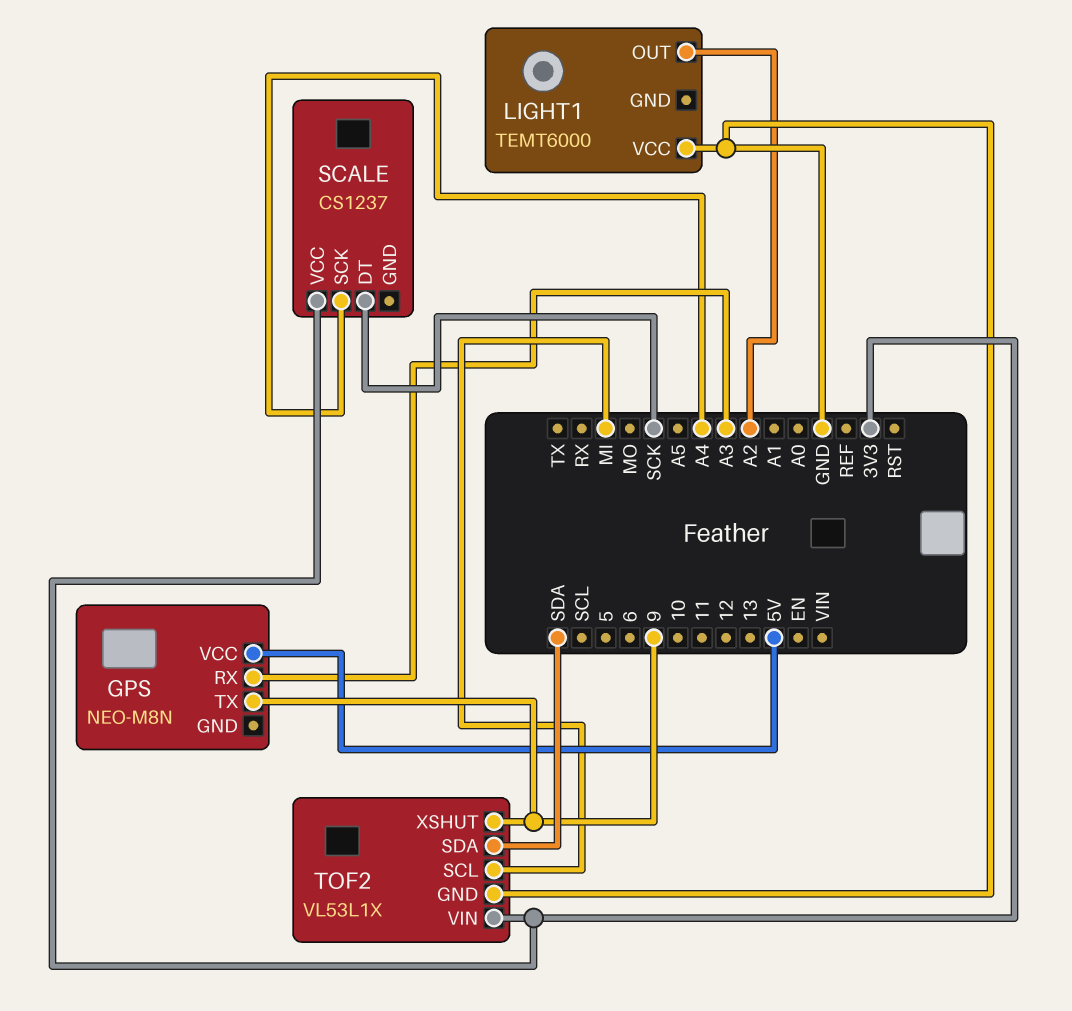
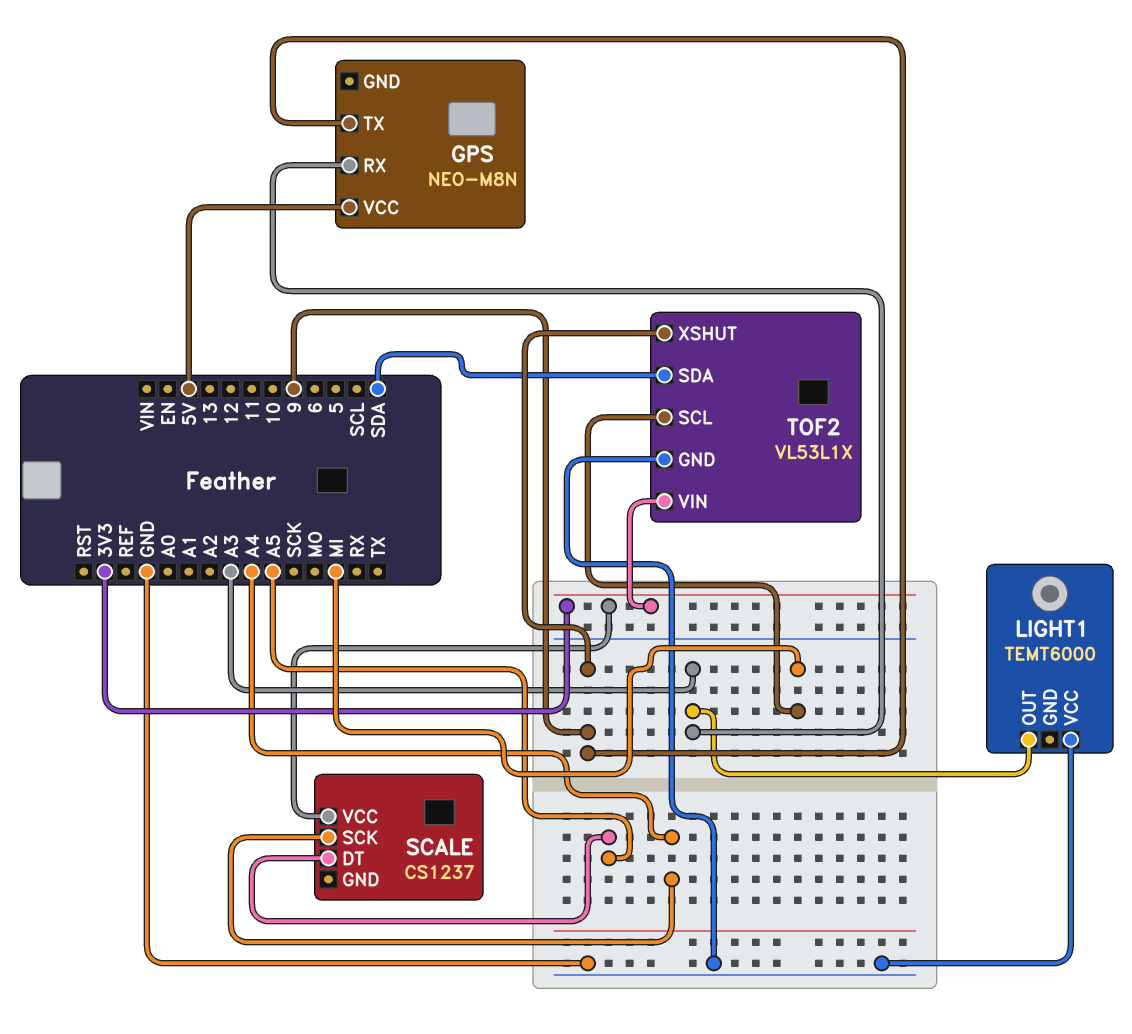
LIGHT1 pin OUT: A2 -> A3
SCALE pin DT: SCK -> A5

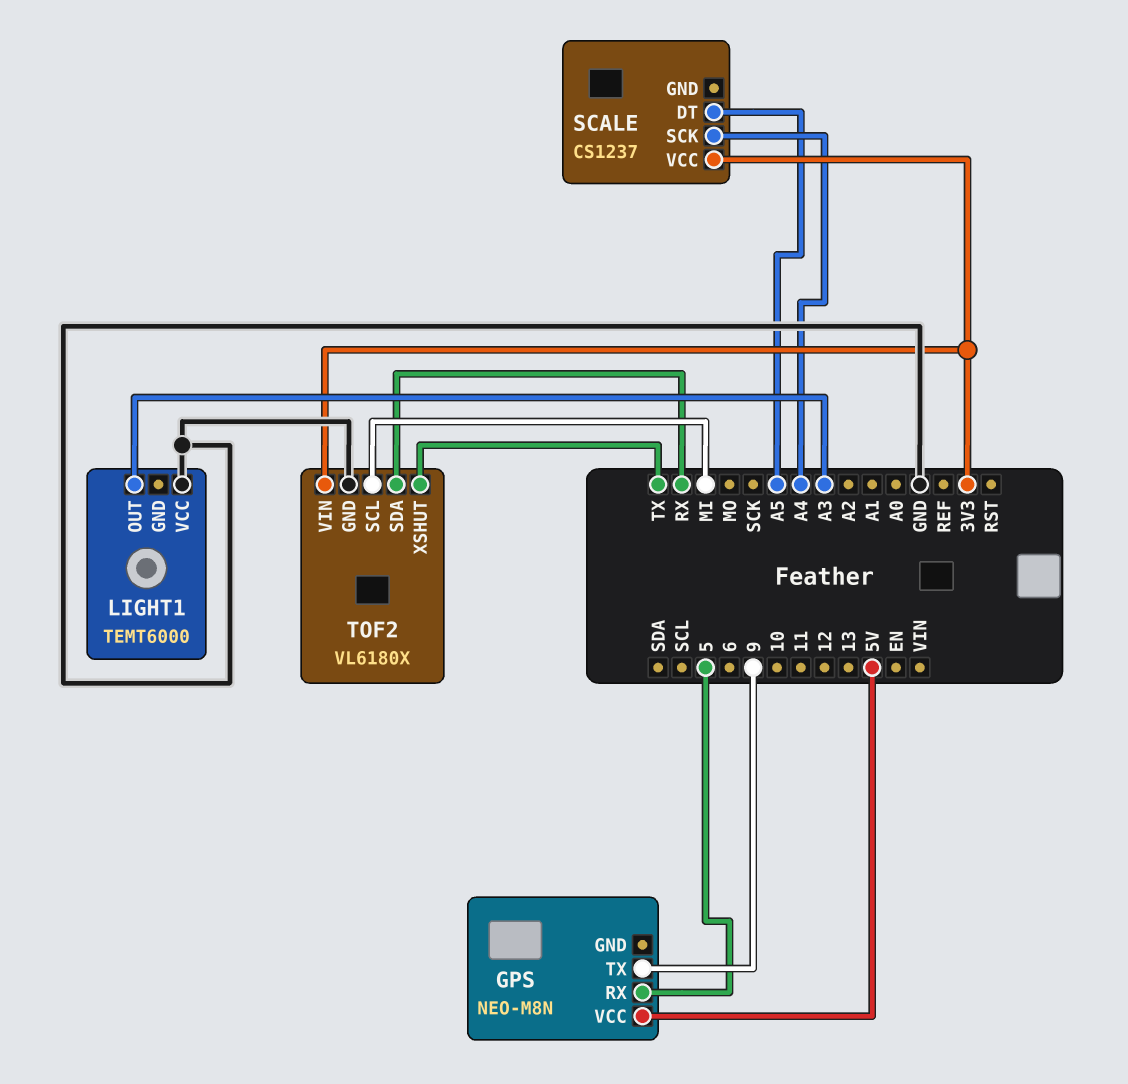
GPS pin RX: A3 -> 5
TOF2: VL53L1X -> VL6180X
TOF2 pin SDA: SDA -> RX
TOF2 pin XSHUT: 9 -> TX

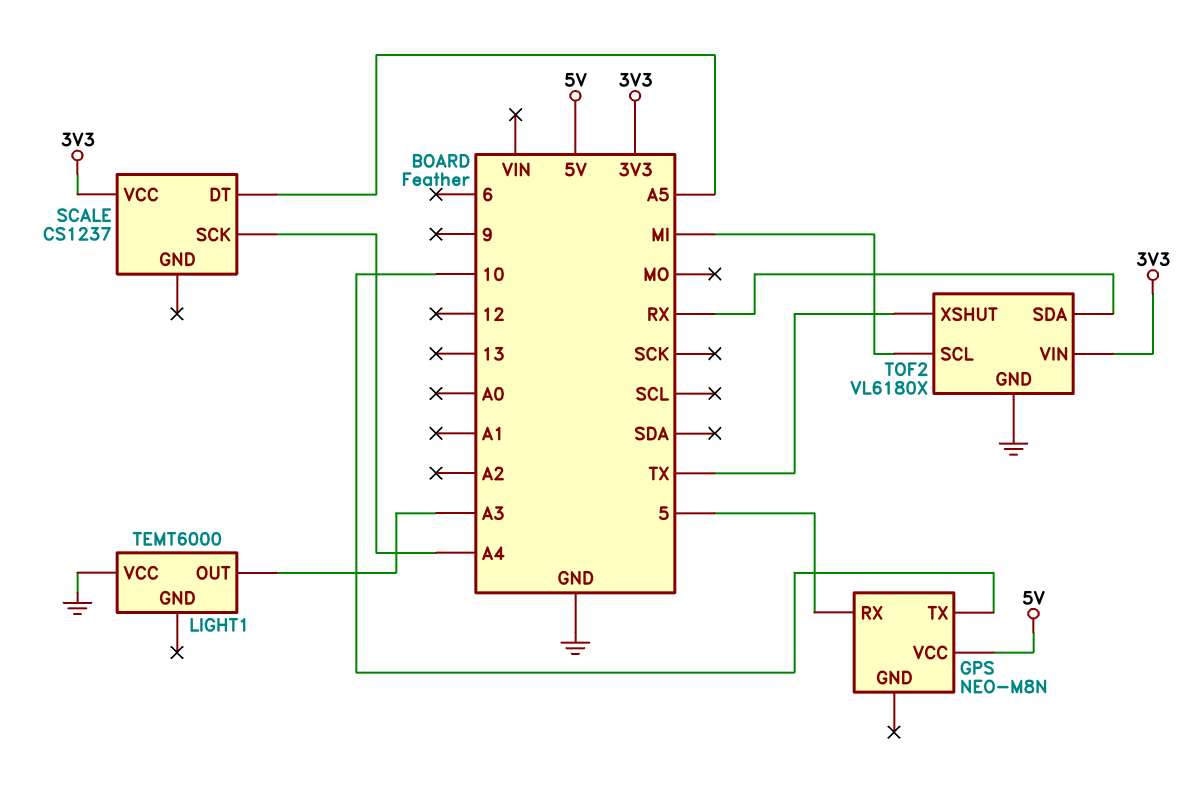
GPS pin TX: 9 -> 10

